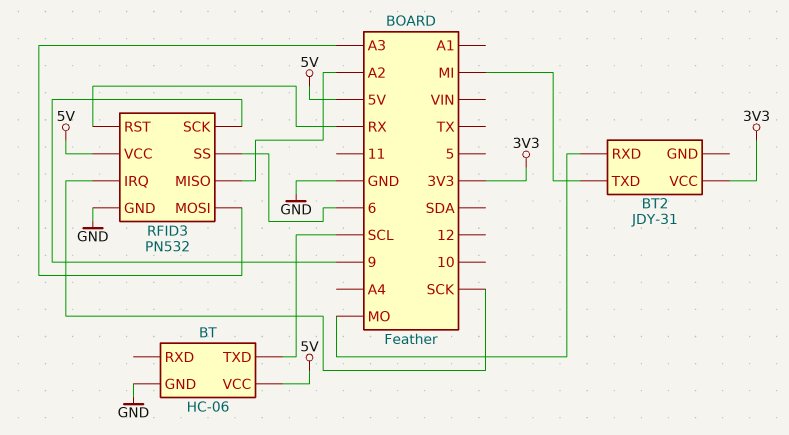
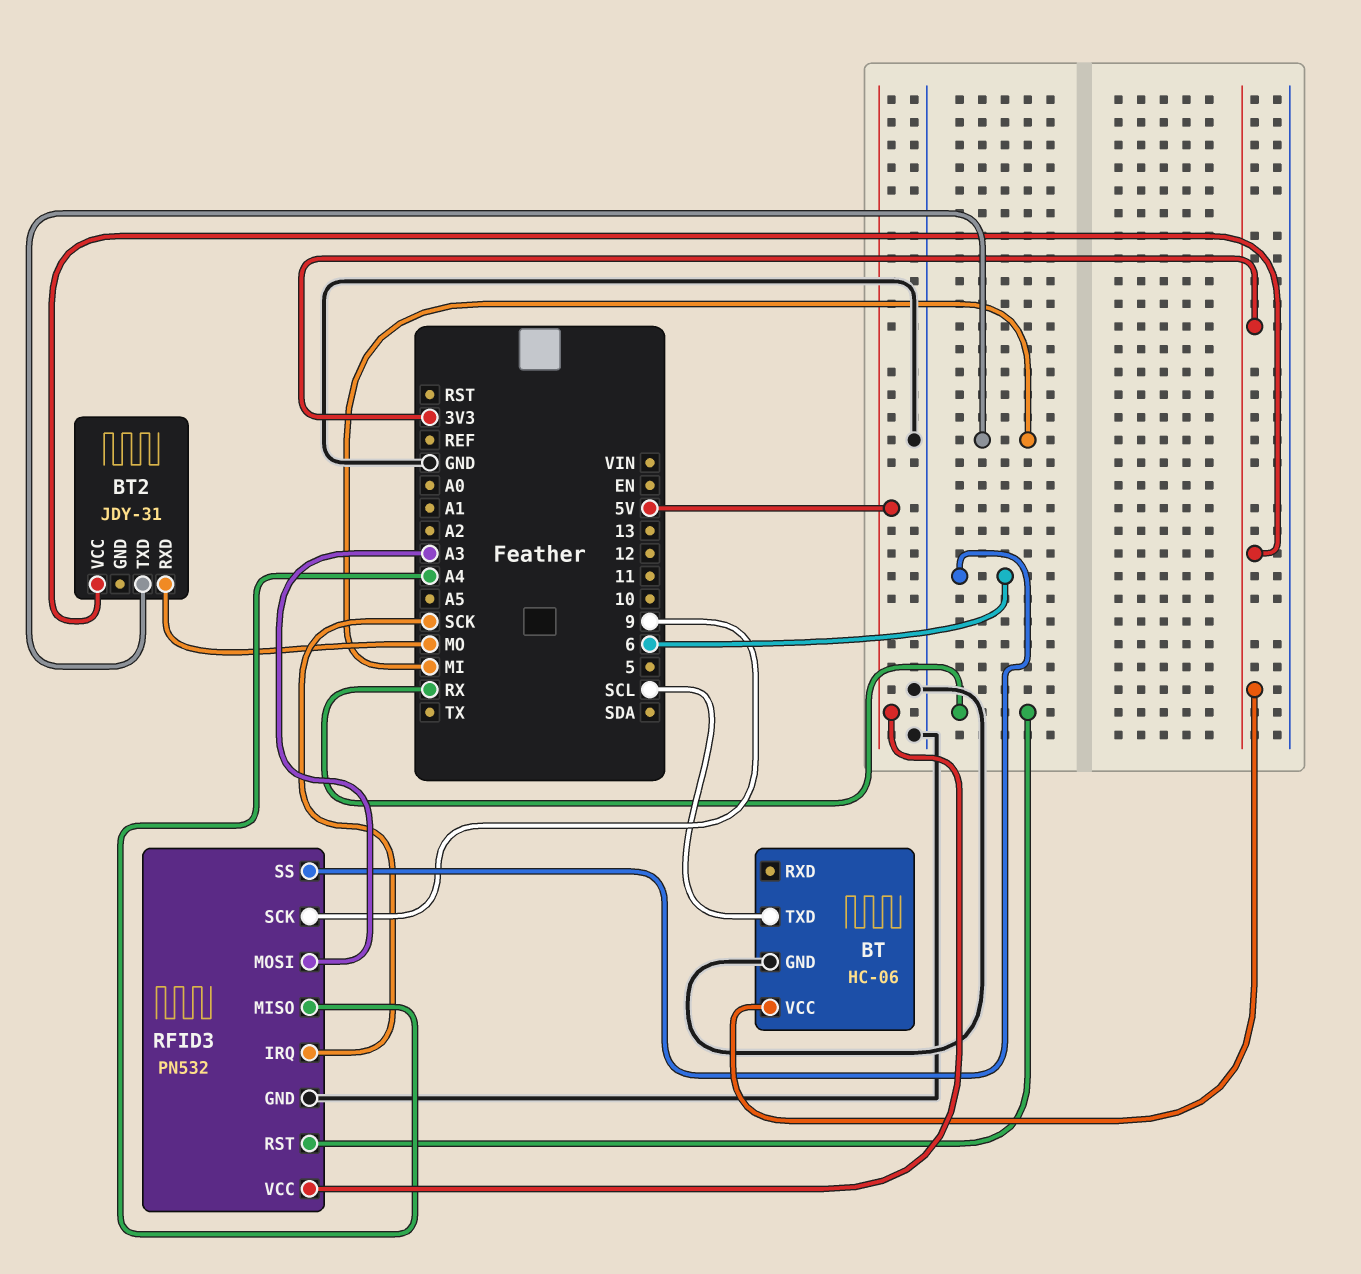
BT pin VCC: 5V -> 3V3
RFID3 pin MISO: A2 -> A4

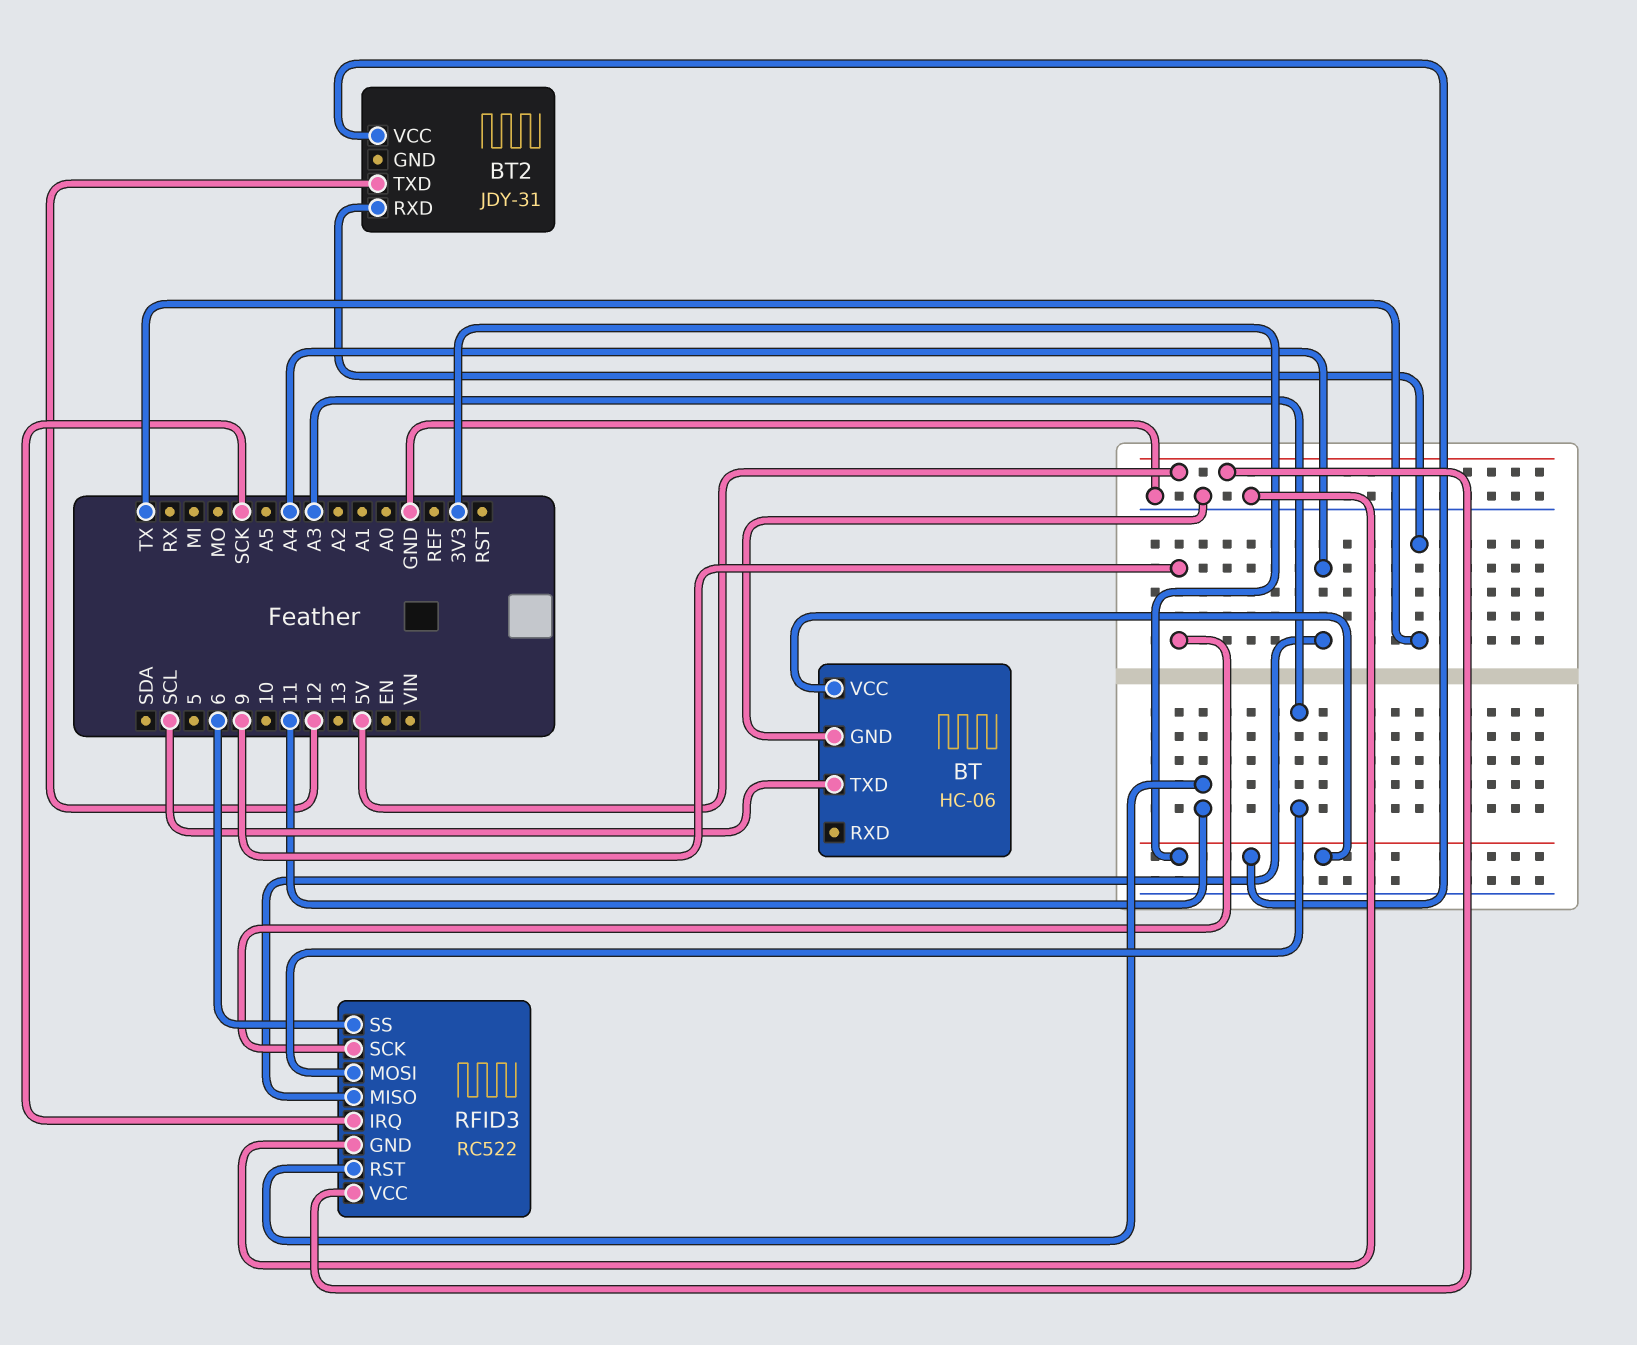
BT2 pin RXD: MO -> TX
BT2 pin TXD: MI -> 12
RFID3: PN532 -> RC522
RFID3 pin RST: RX -> 11

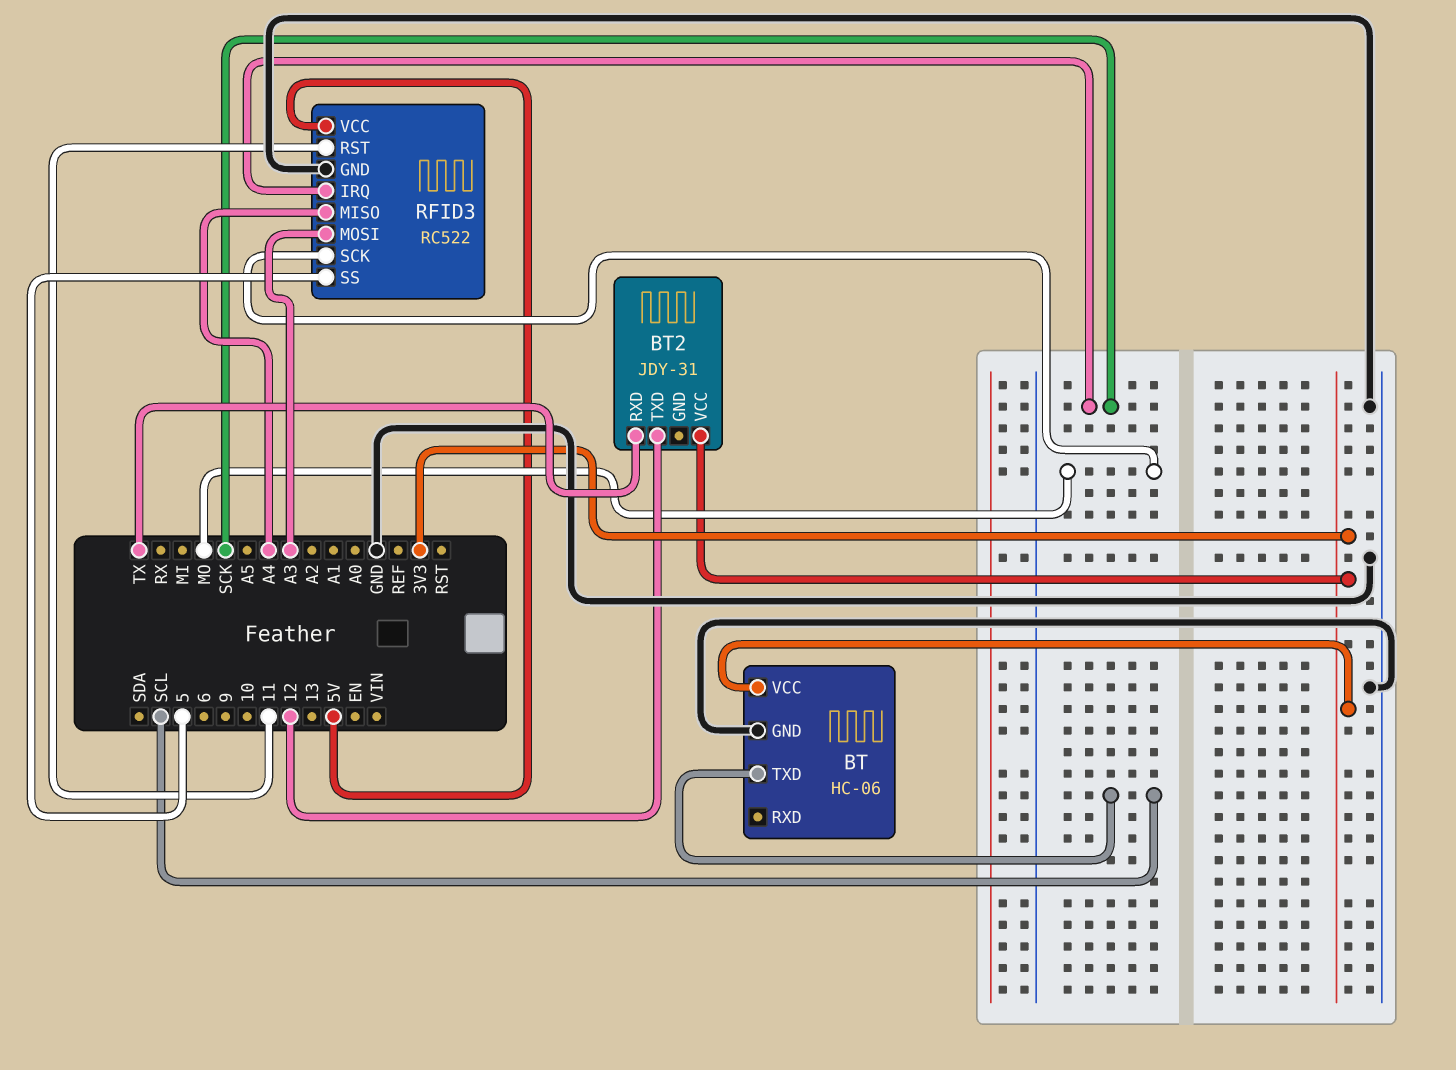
RFID3 pin SCK: 9 -> MO
RFID3 pin SS: 6 -> 5

